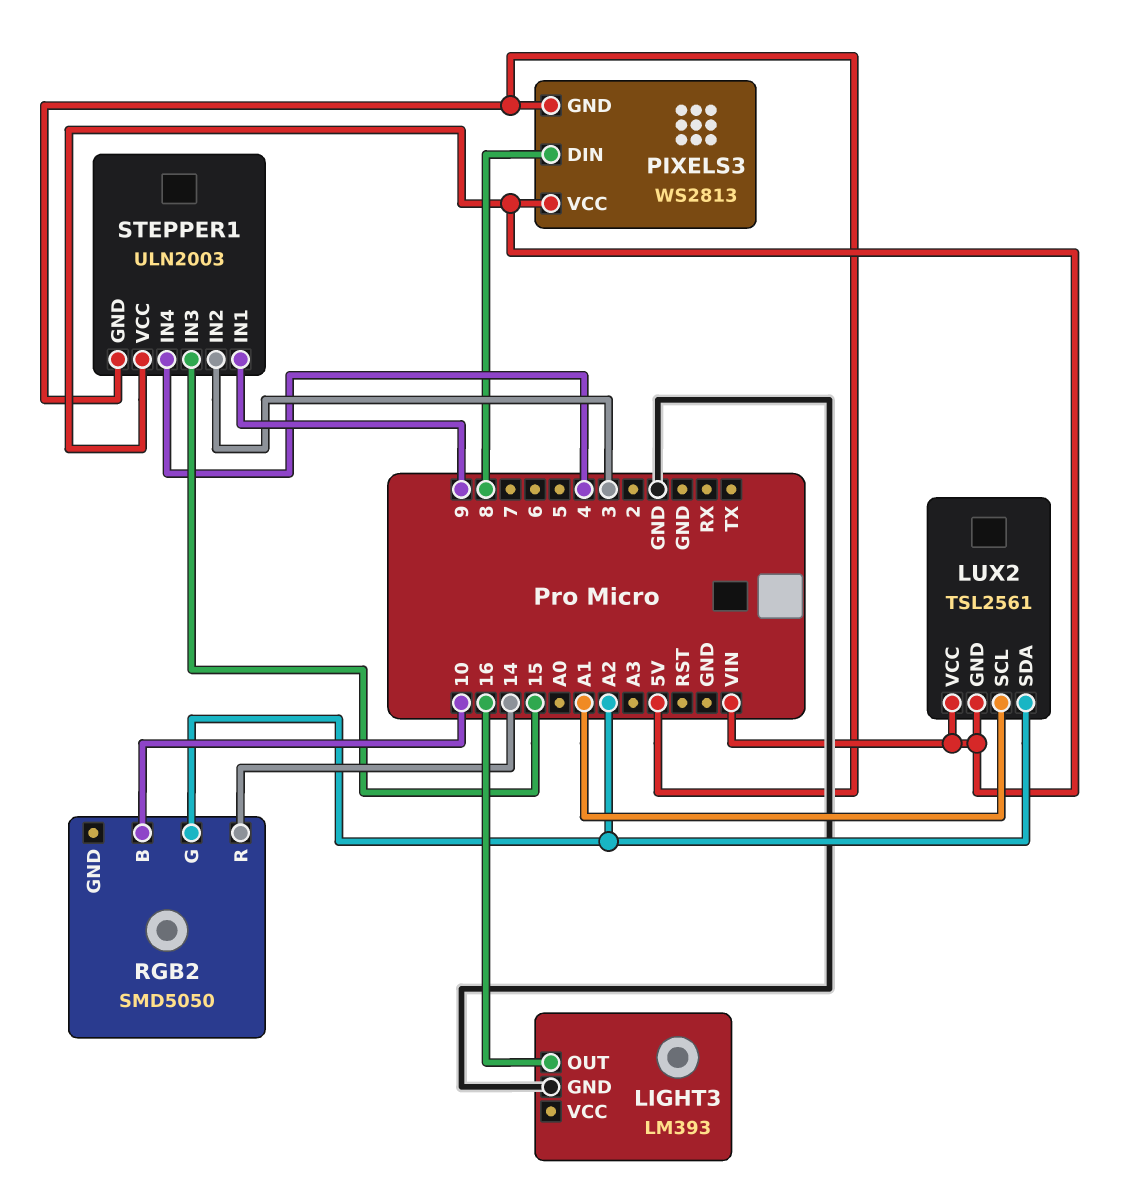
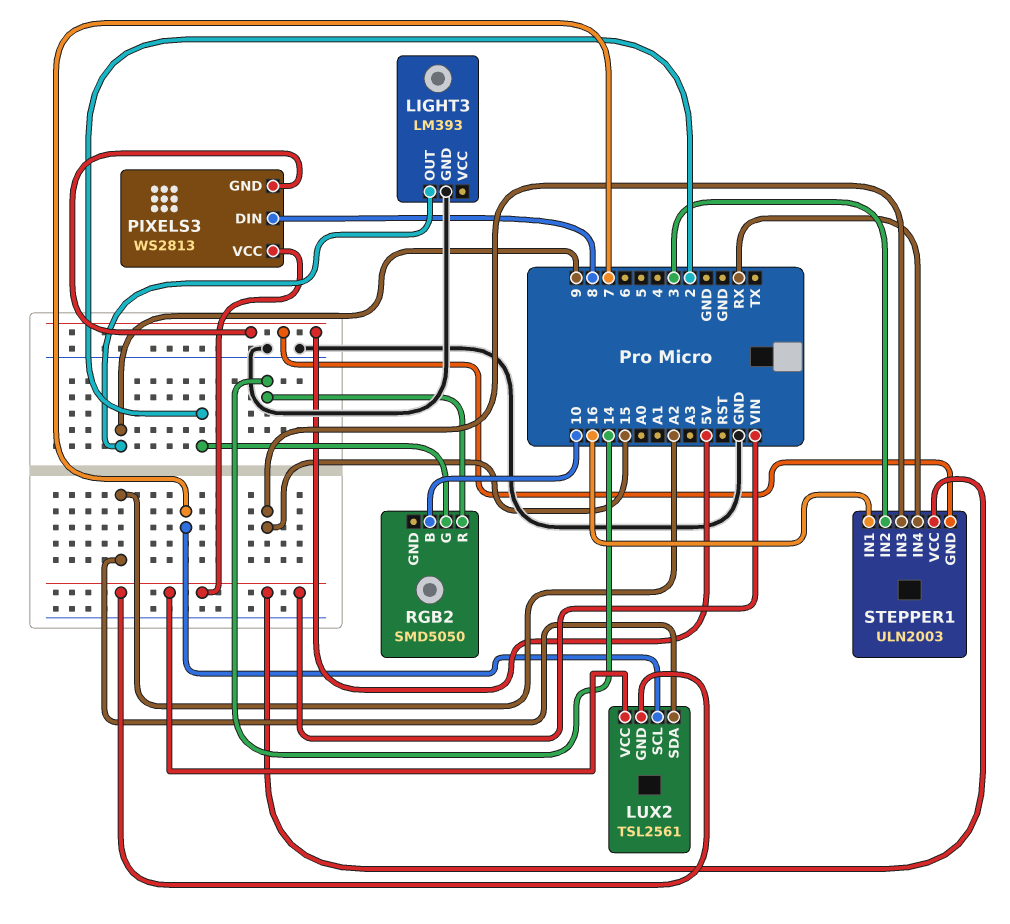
LIGHT3 pin OUT: 16 -> 9
LUX2 pin SCL: A1 -> 7
RGB2 pin G: A2 -> 2
STEPPER1 pin IN1: 9 -> 16
STEPPER1 pin IN4: 4 -> RX

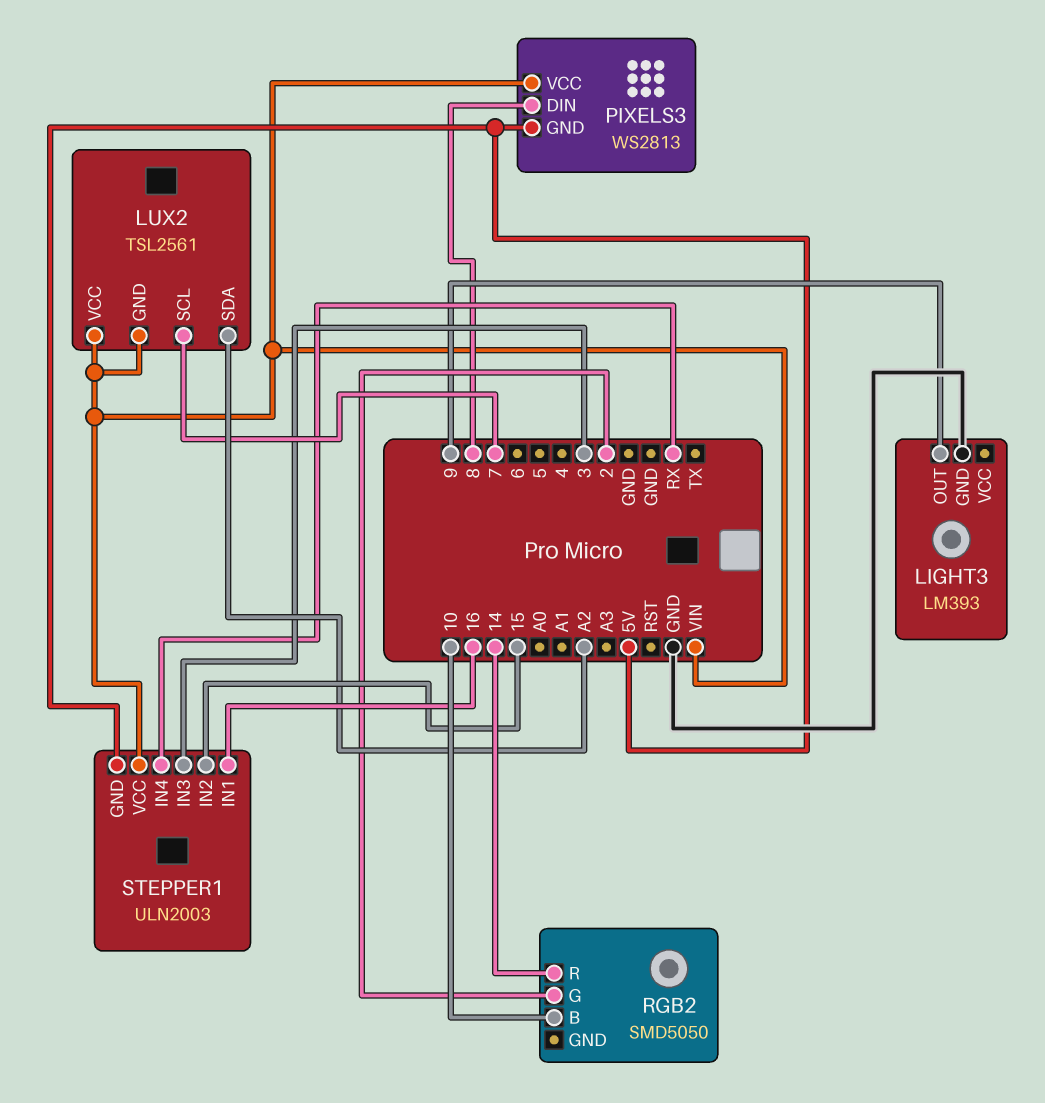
STEPPER1 pin IN2: 3 -> 15
STEPPER1 pin IN3: 15 -> 3

